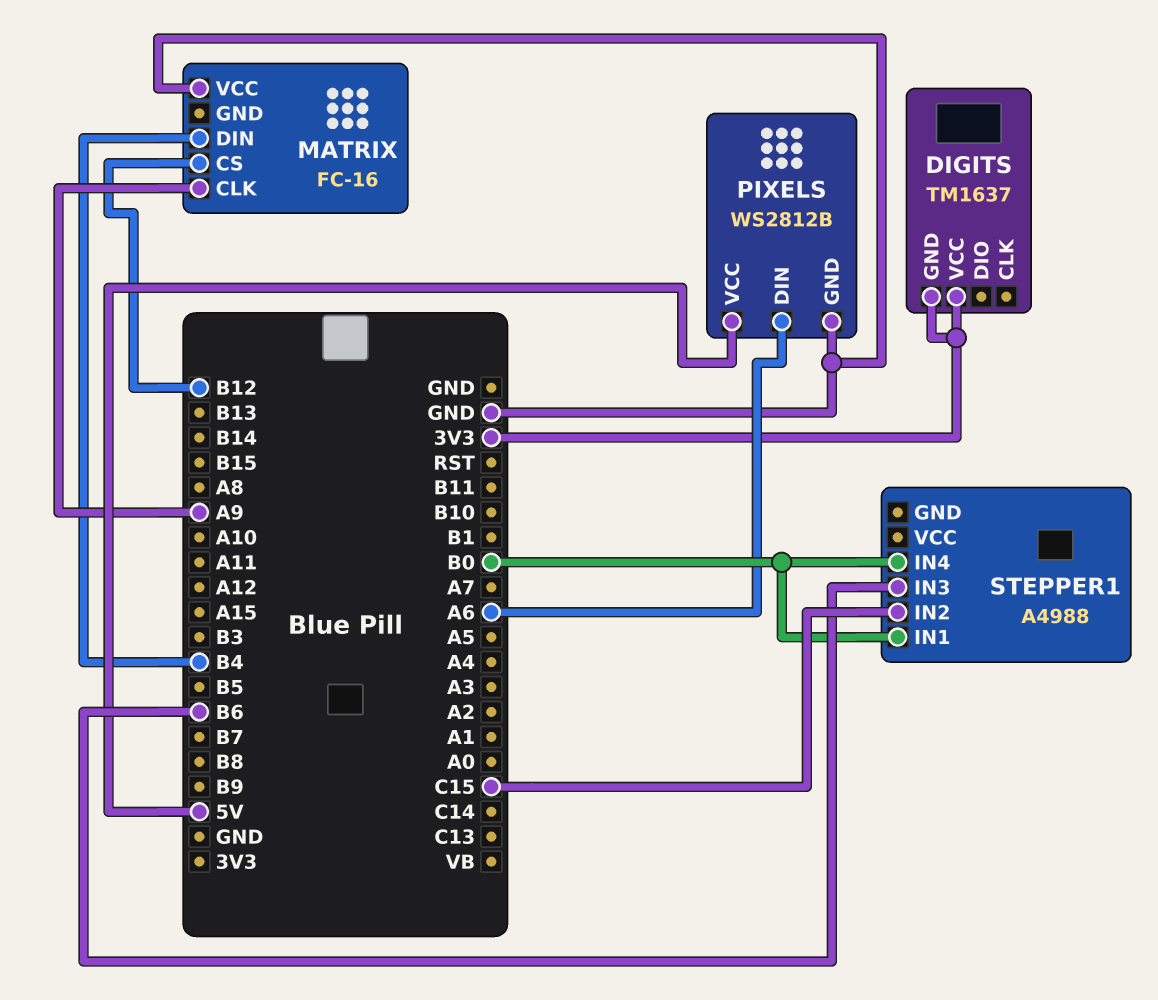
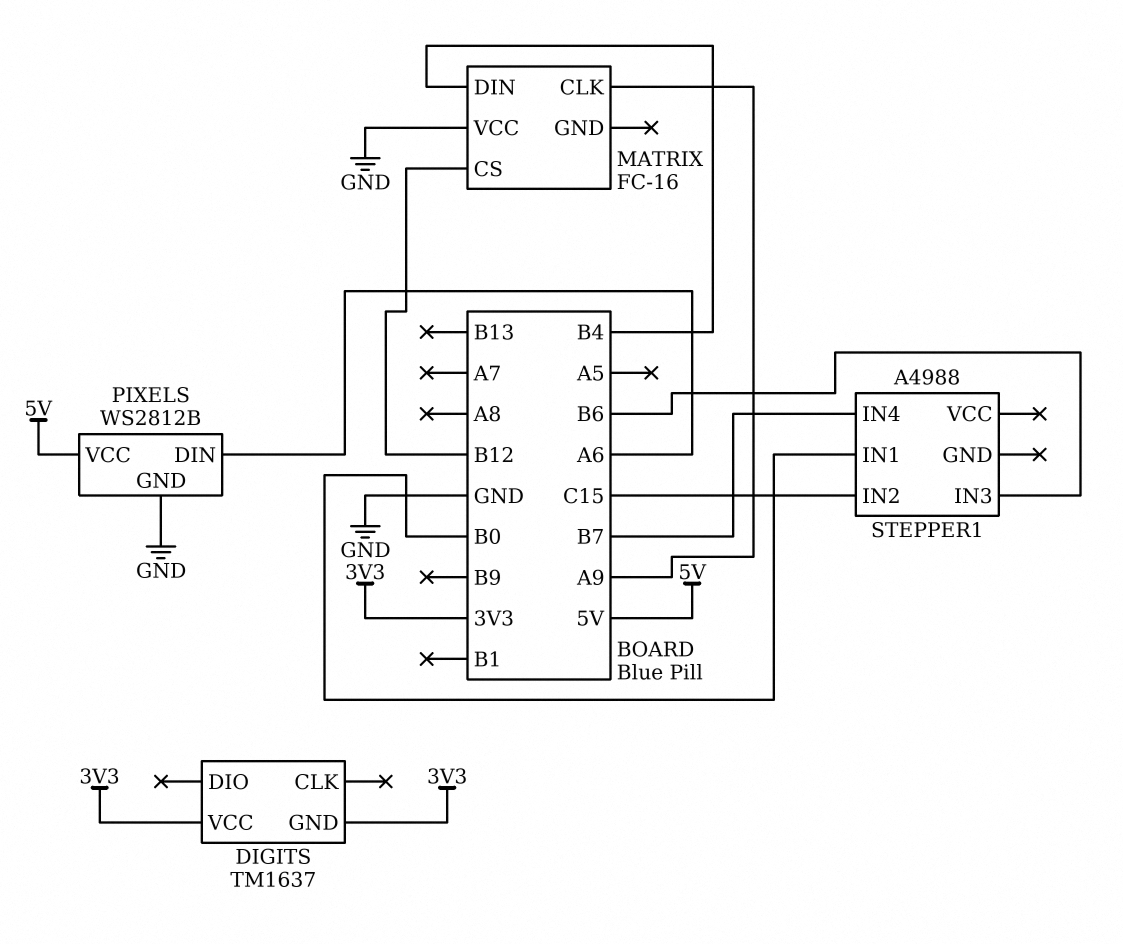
STEPPER1 pin IN4: B0 -> B7

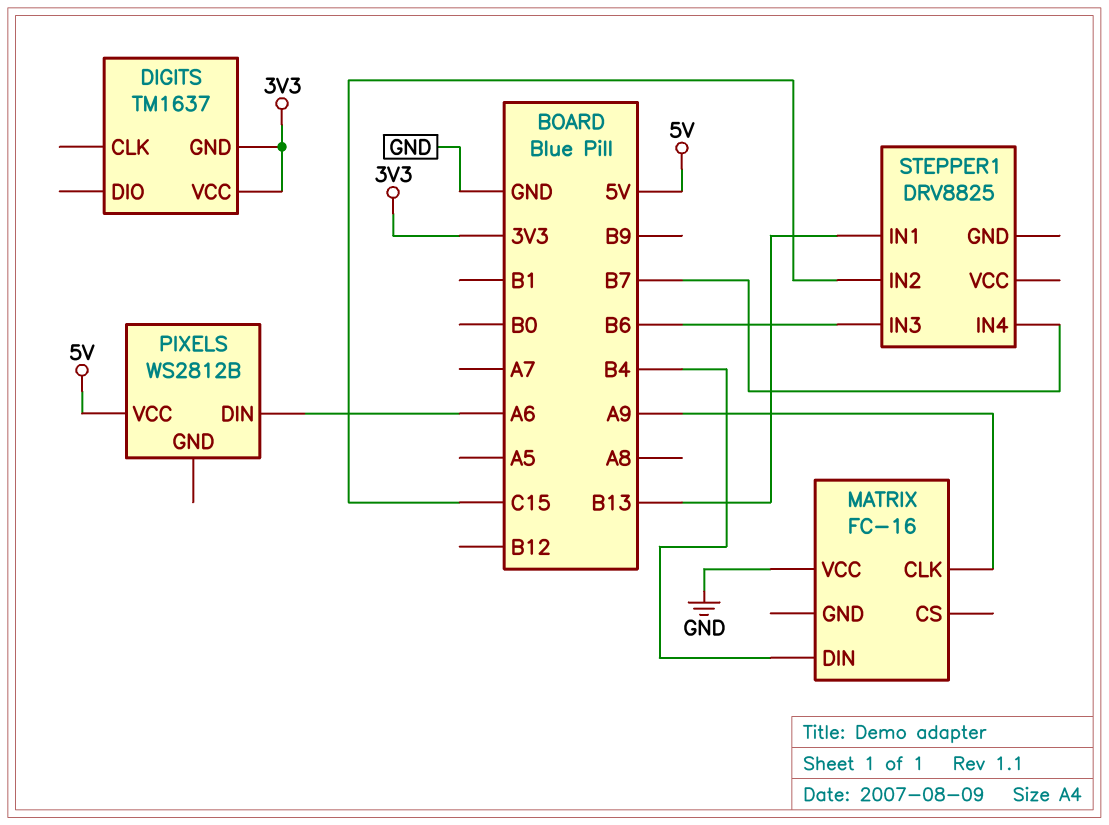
MATRIX pin CS: B12 -> none
PIXELS pin GND: GND -> none
STEPPER1: A4988 -> DRV8825
STEPPER1 pin IN1: B0 -> B13

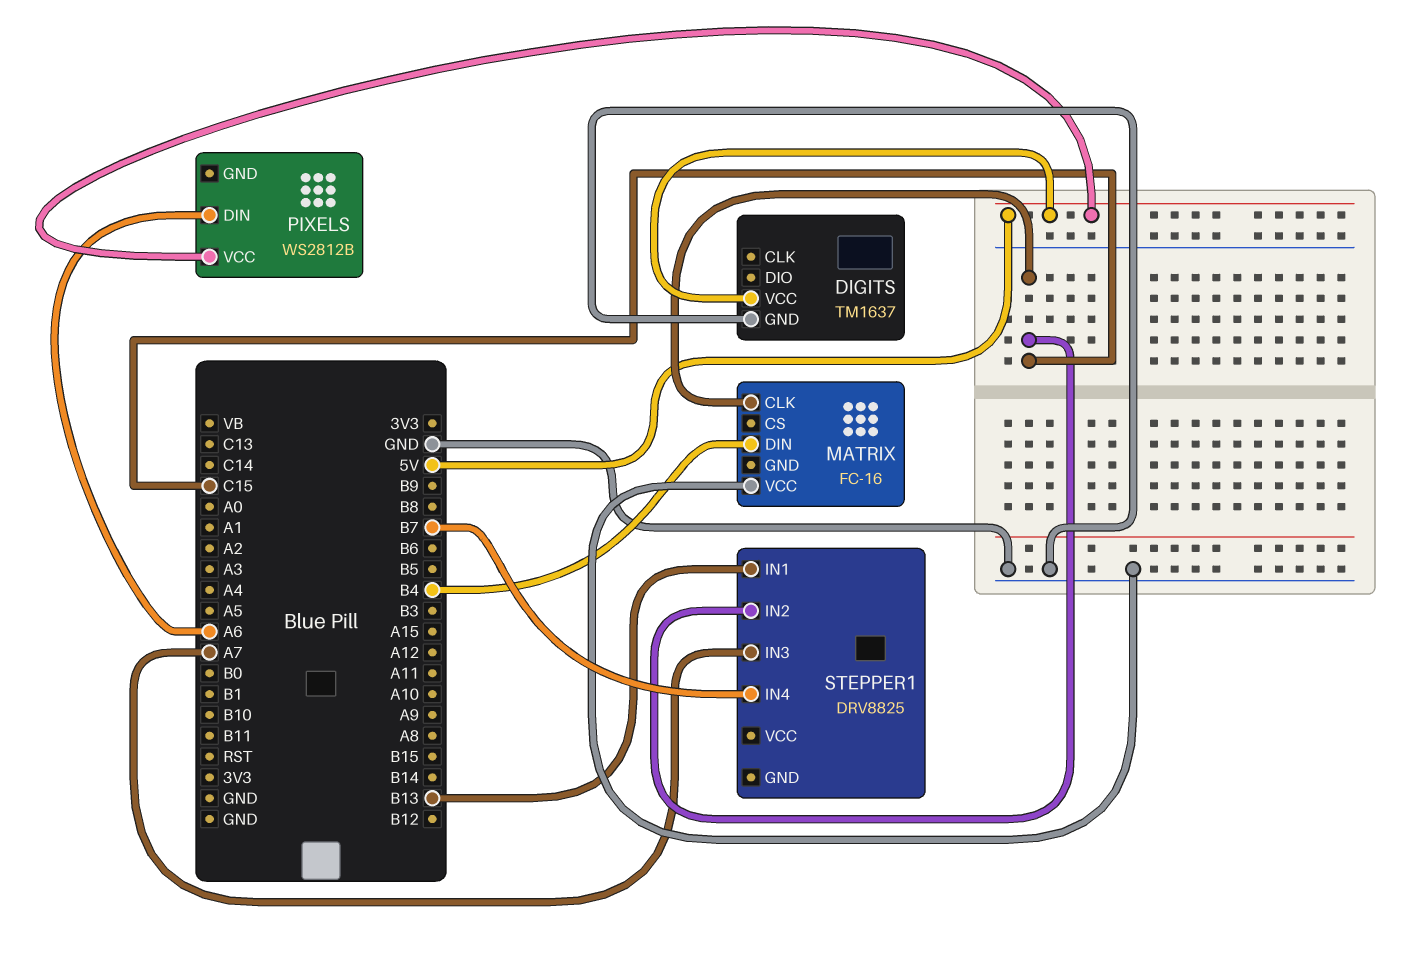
DIGITS pin GND: 3V3 -> GND
DIGITS pin VCC: 3V3 -> 5V
MATRIX pin CLK: A9 -> C15
STEPPER1 pin IN3: B6 -> A7

